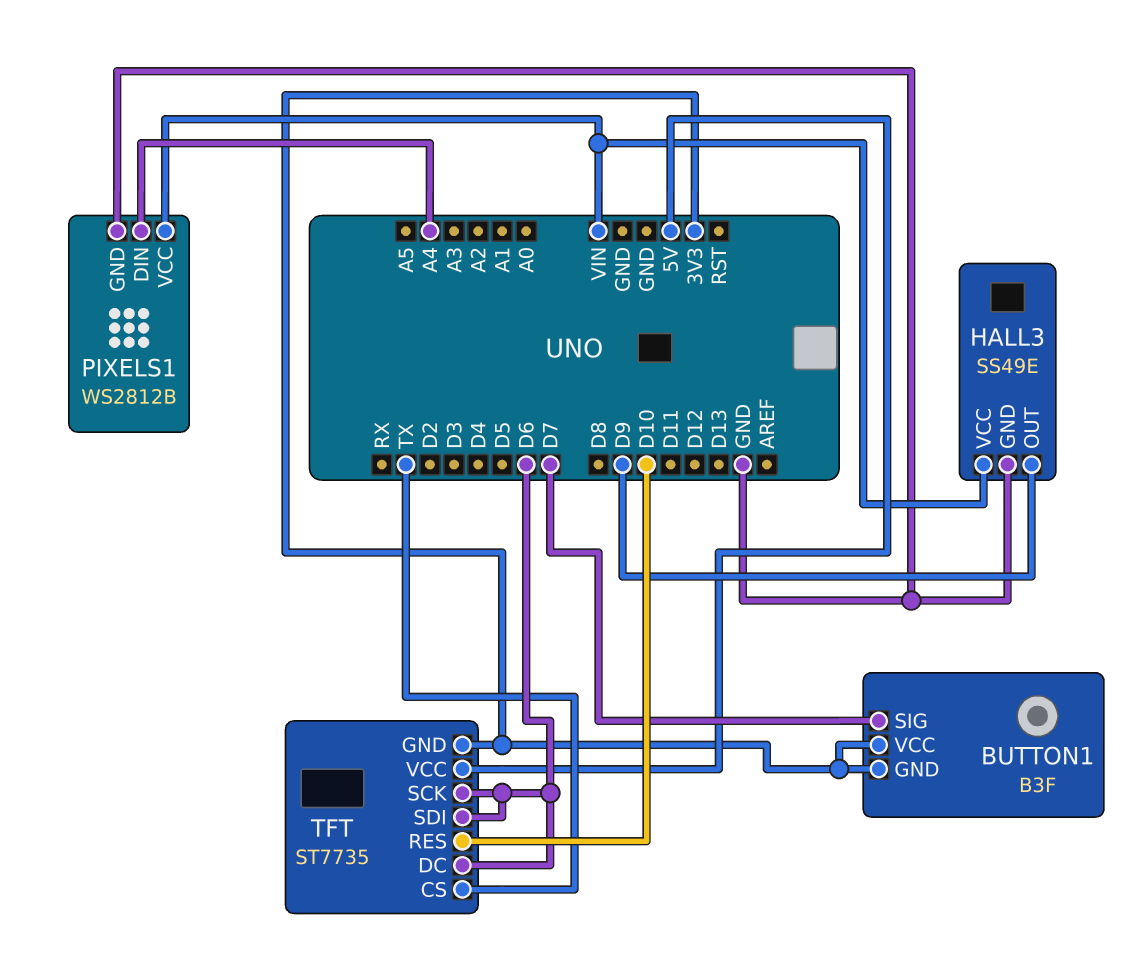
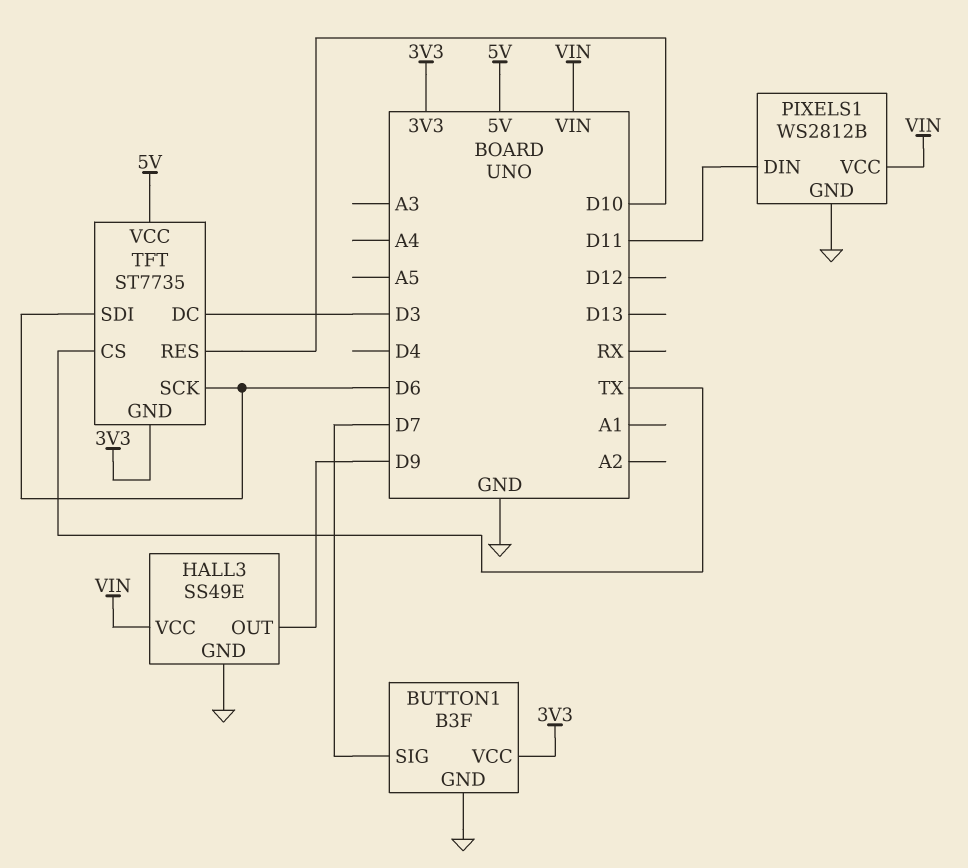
BUTTON1 pin GND: 3V3 -> GND
PIXELS1 pin DIN: A4 -> D11
TFT pin DC: D6 -> D3

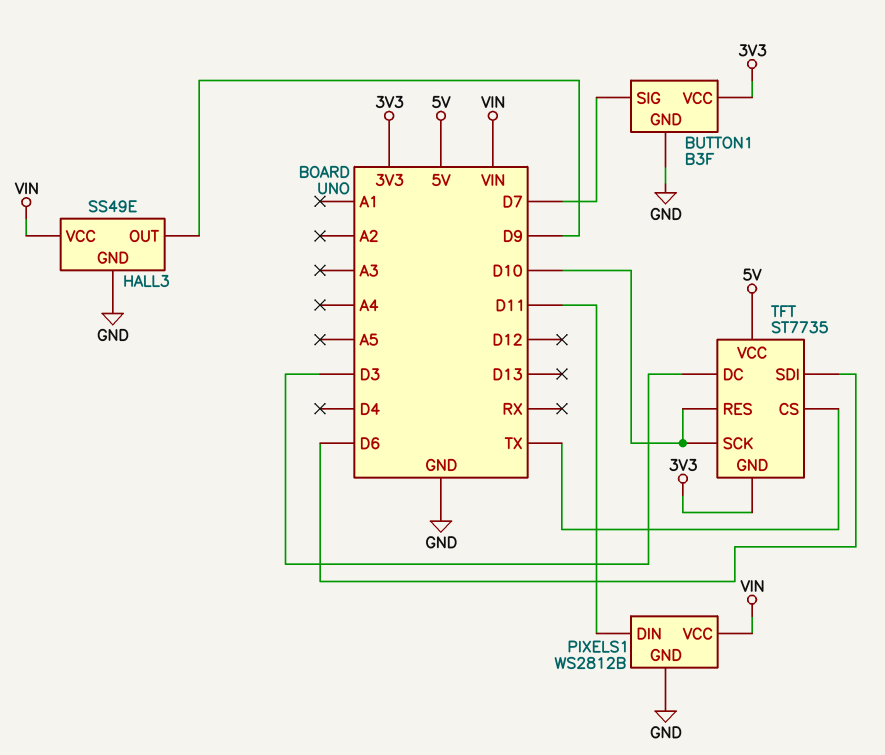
TFT pin SCK: D6 -> D10

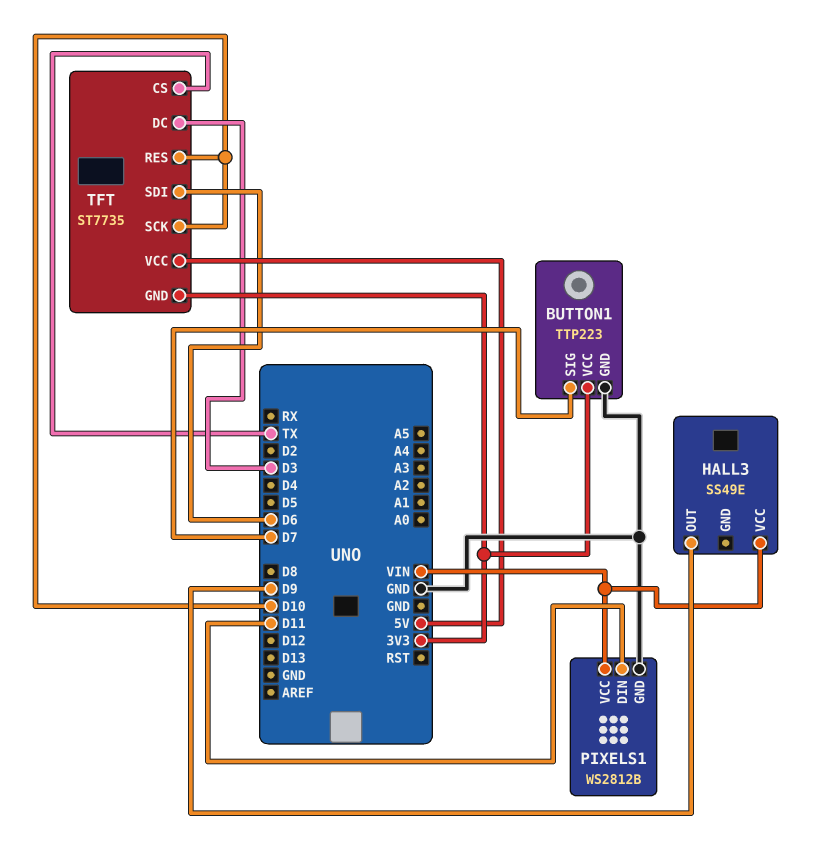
BUTTON1: B3F -> TTP223
HALL3 pin GND: GND -> none

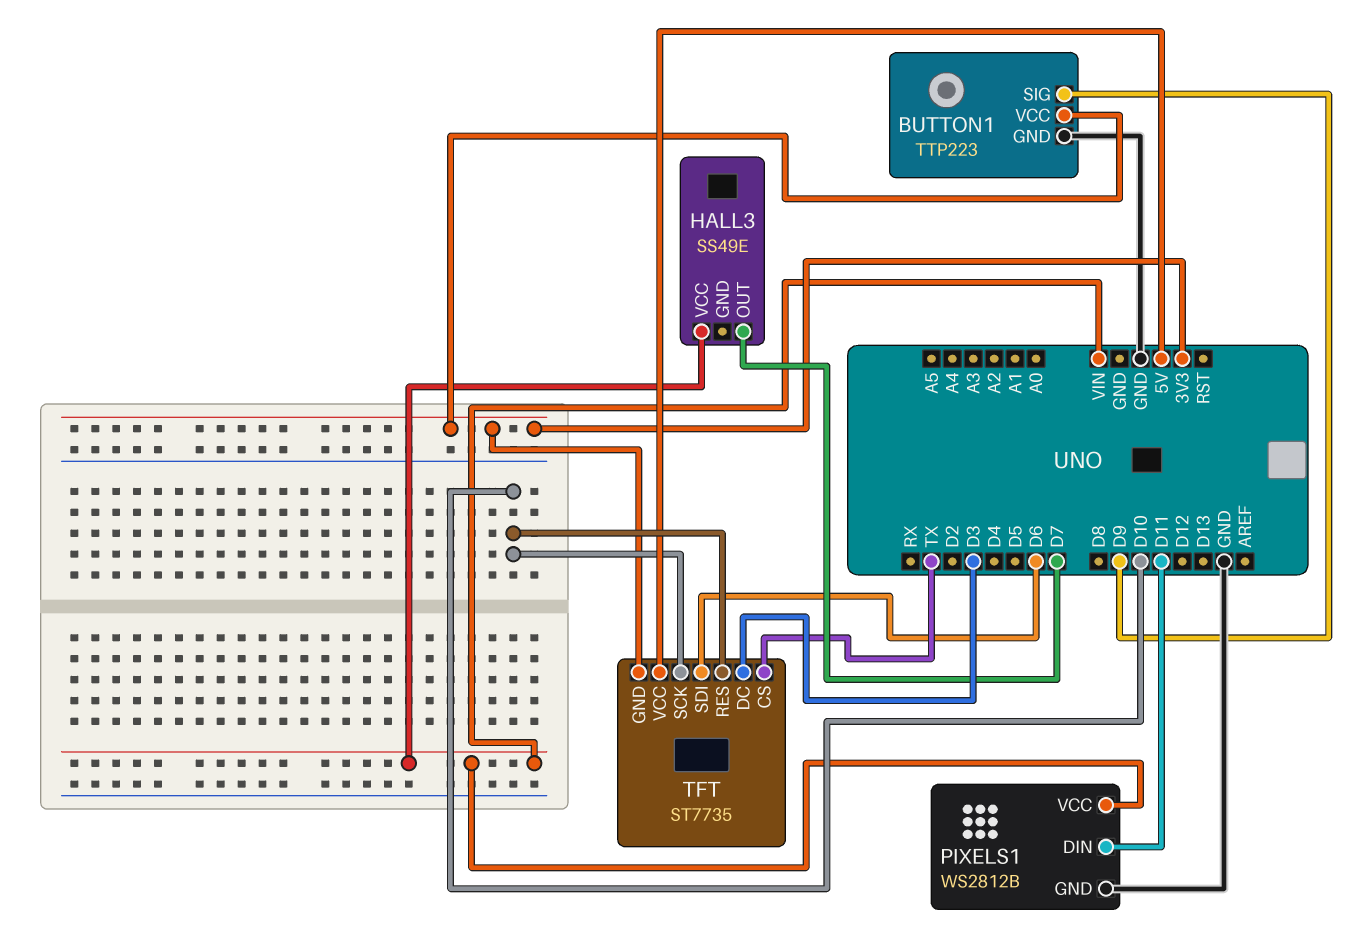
BUTTON1 pin SIG: D7 -> D9
HALL3 pin OUT: D9 -> D7

